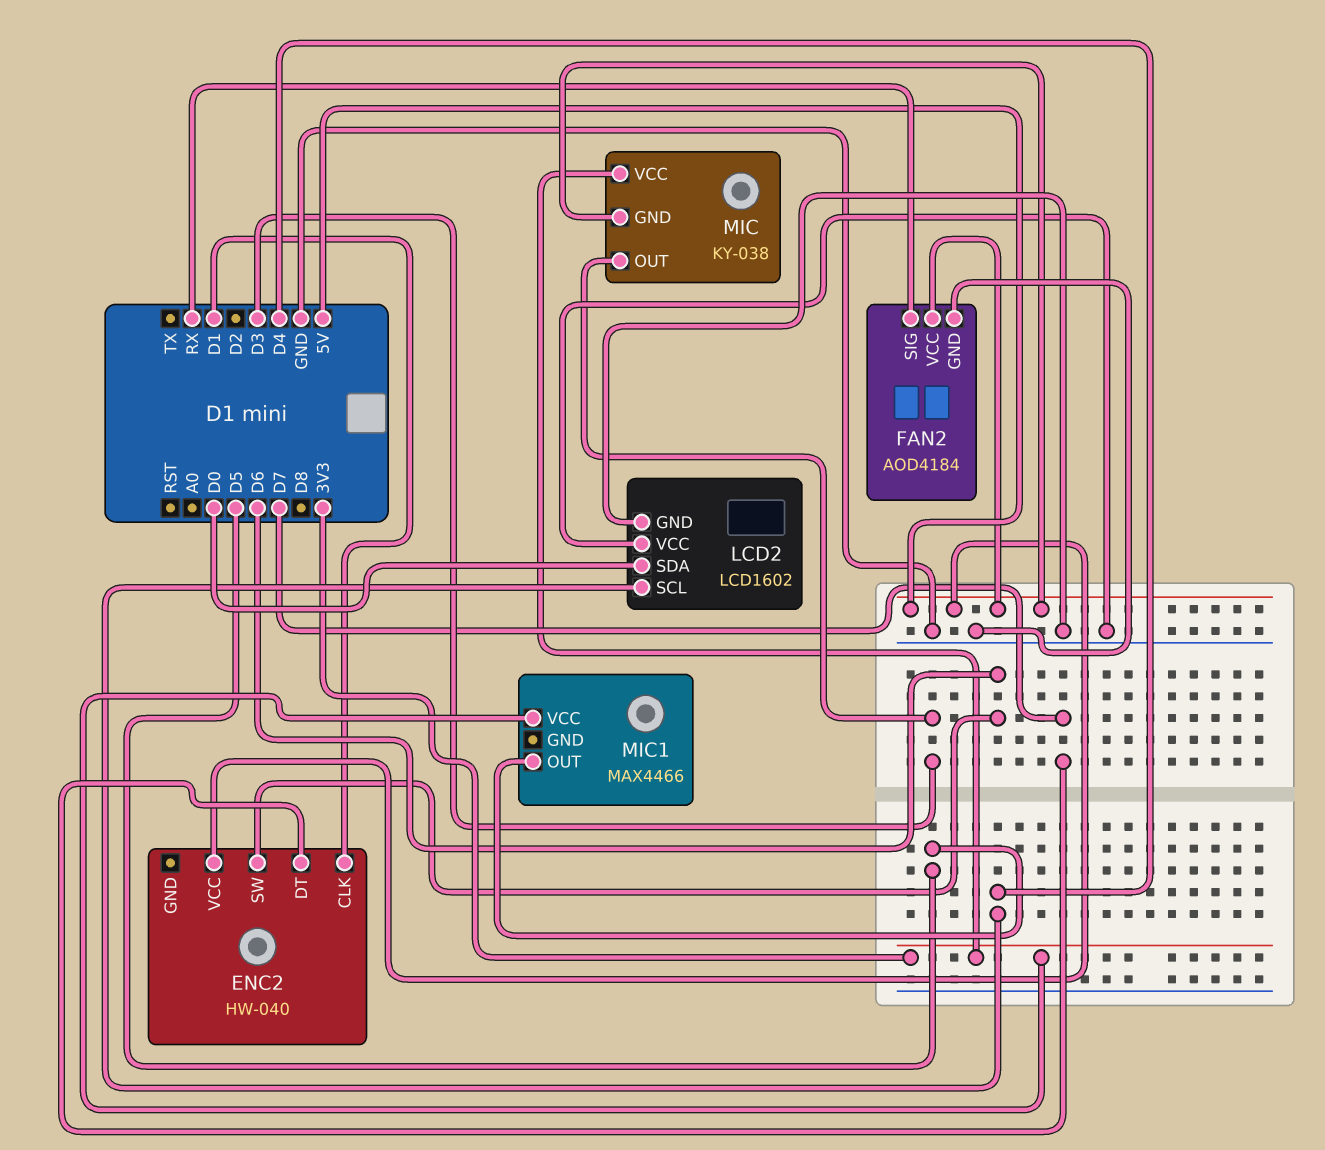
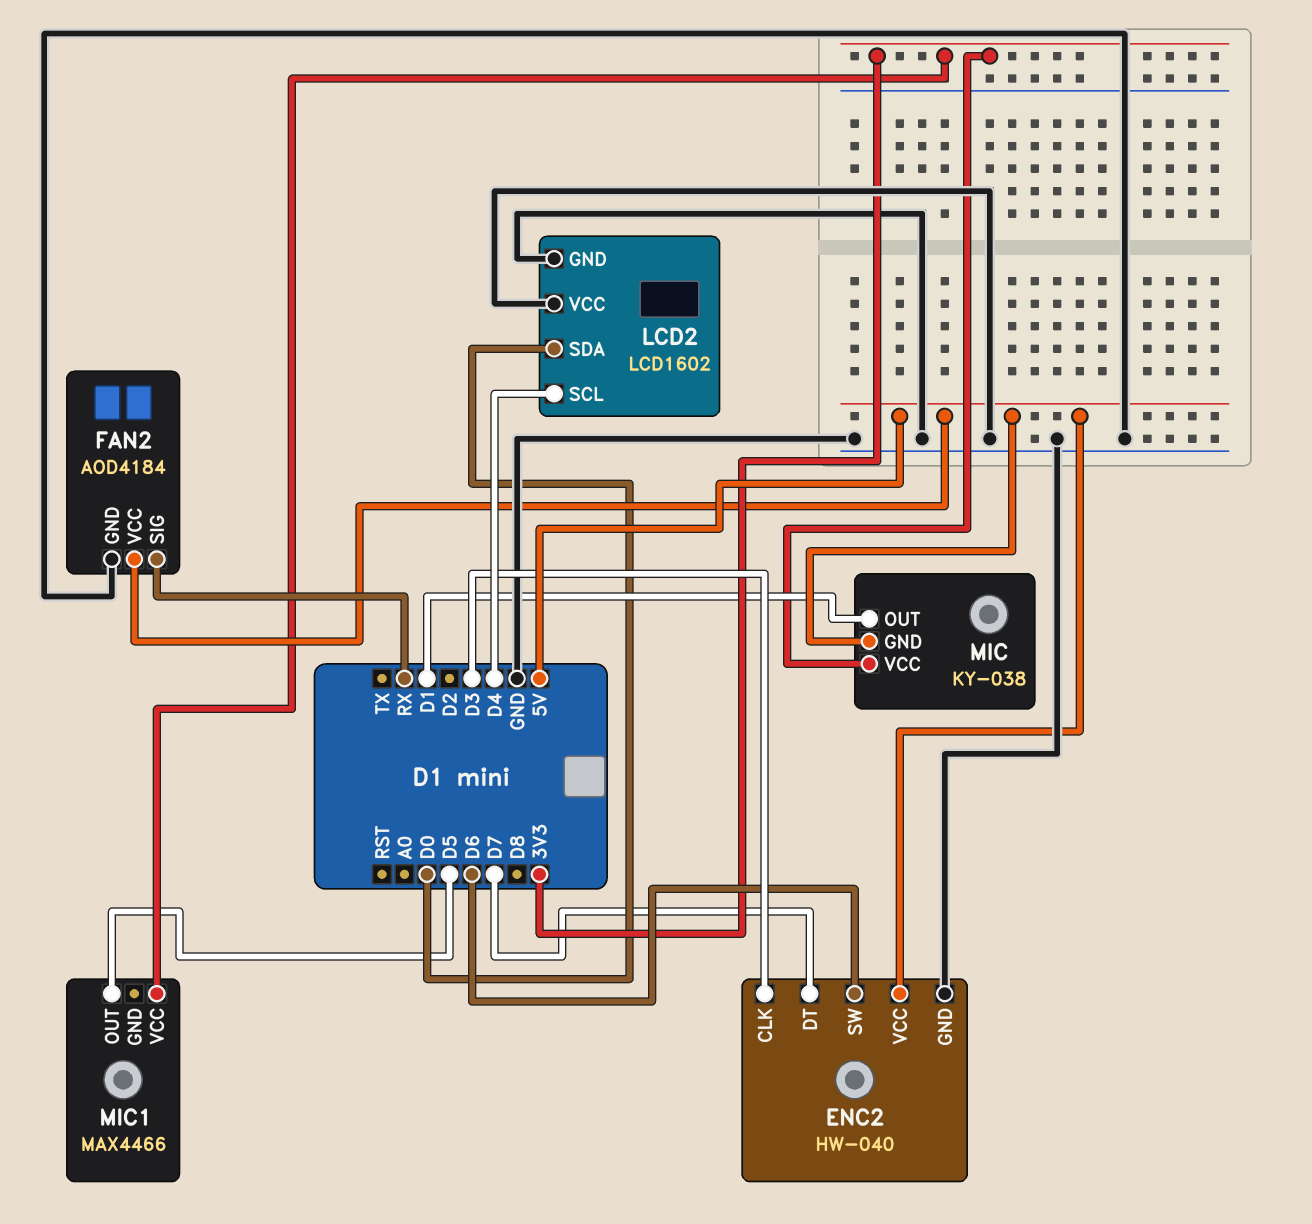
ENC2 pin CLK: D1 -> D3
ENC2 pin GND: none -> GND
MIC pin OUT: D3 -> D1

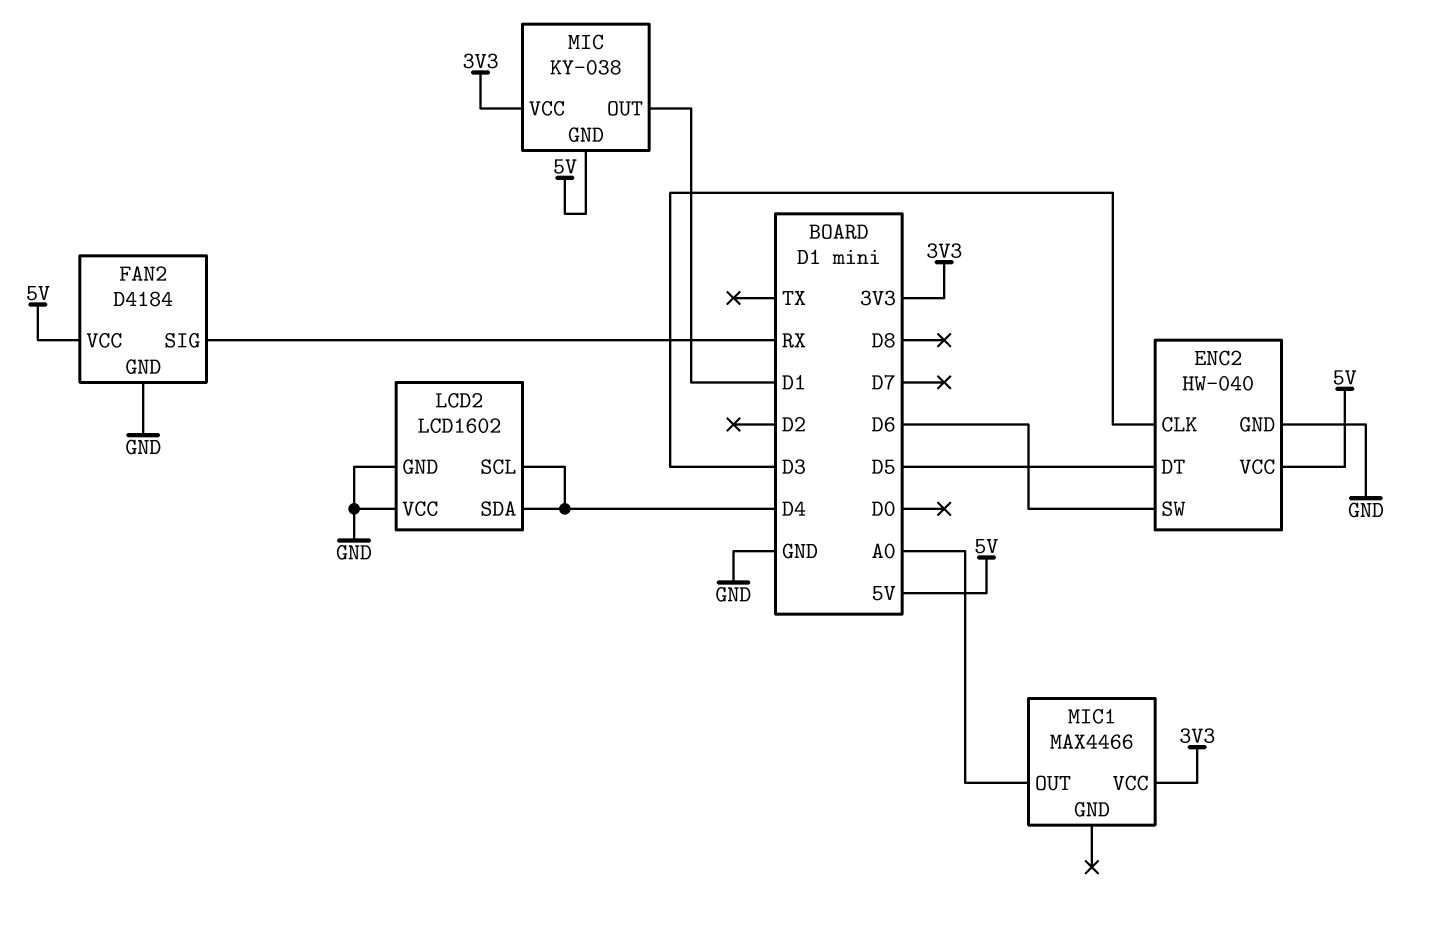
ENC2 pin DT: D7 -> D5
FAN2: AOD4184 -> D4184
LCD2 pin SDA: D0 -> D4
MIC1 pin OUT: D5 -> A0

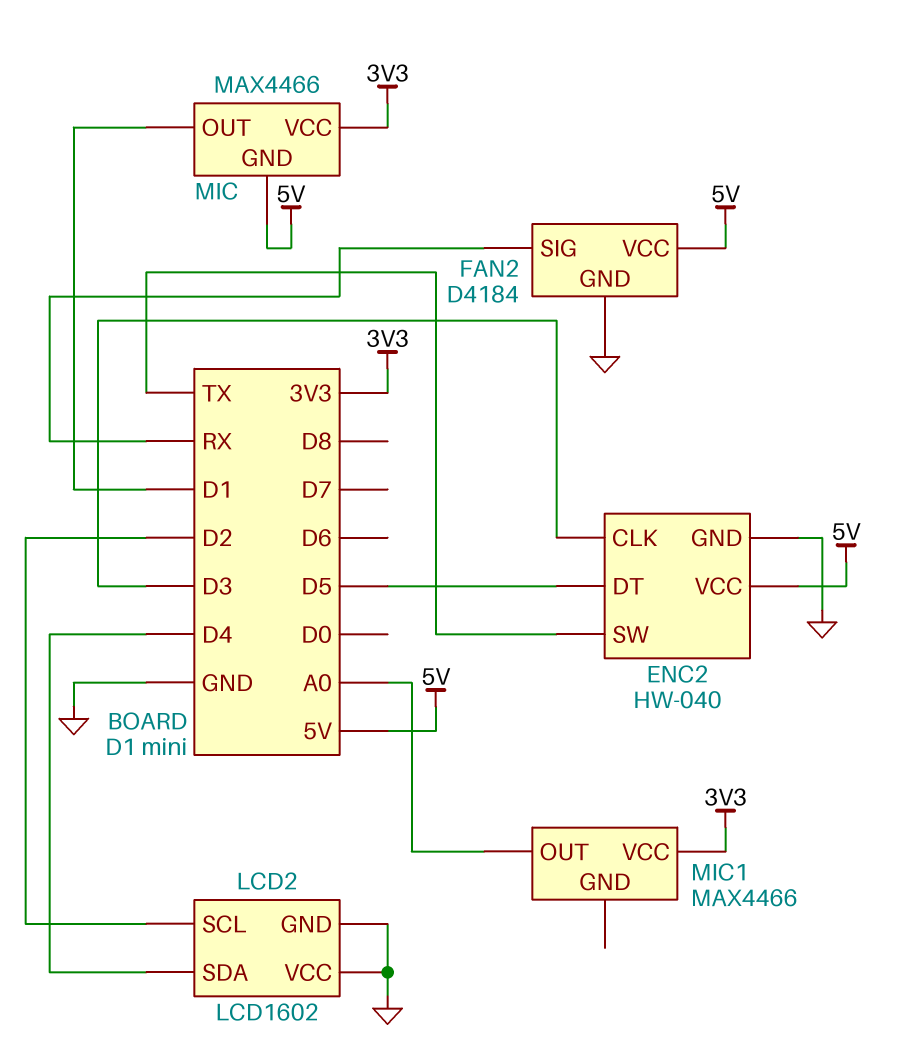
ENC2 pin SW: D6 -> TX
LCD2 pin SCL: D4 -> D2
MIC: KY-038 -> MAX4466

